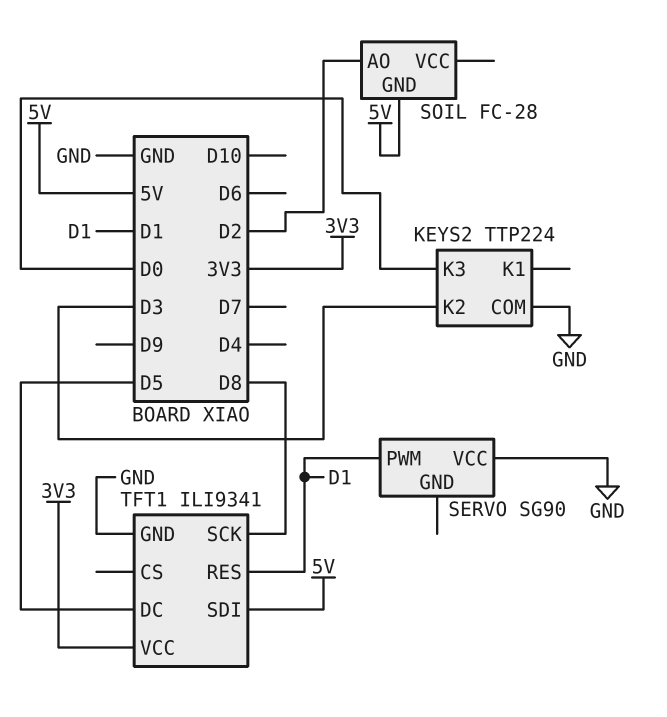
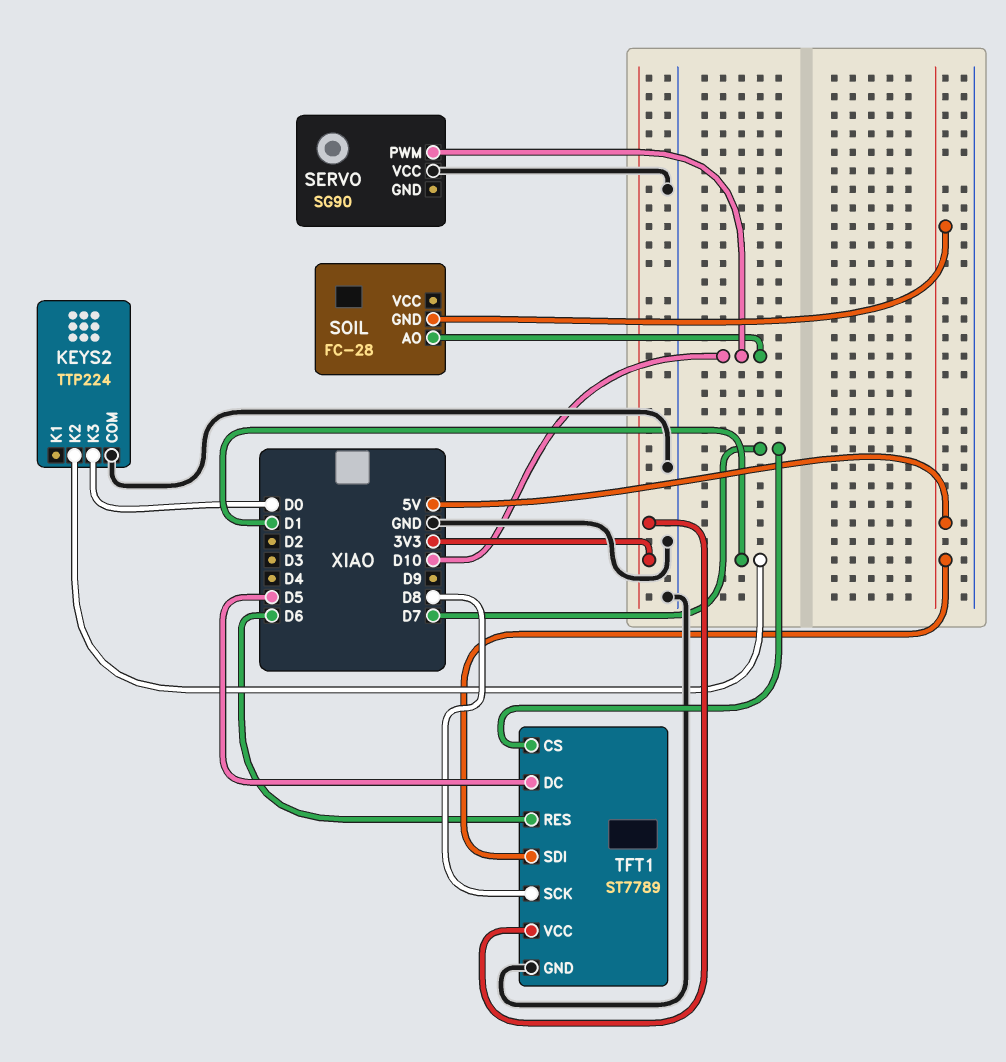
KEYS2 pin K2: D3 -> D1
SERVO pin PWM: D1 -> D10
SOIL pin AO: D2 -> D10
TFT1: ILI9341 -> ST7789
TFT1 pin CS: none -> D7
TFT1 pin RES: D1 -> D6

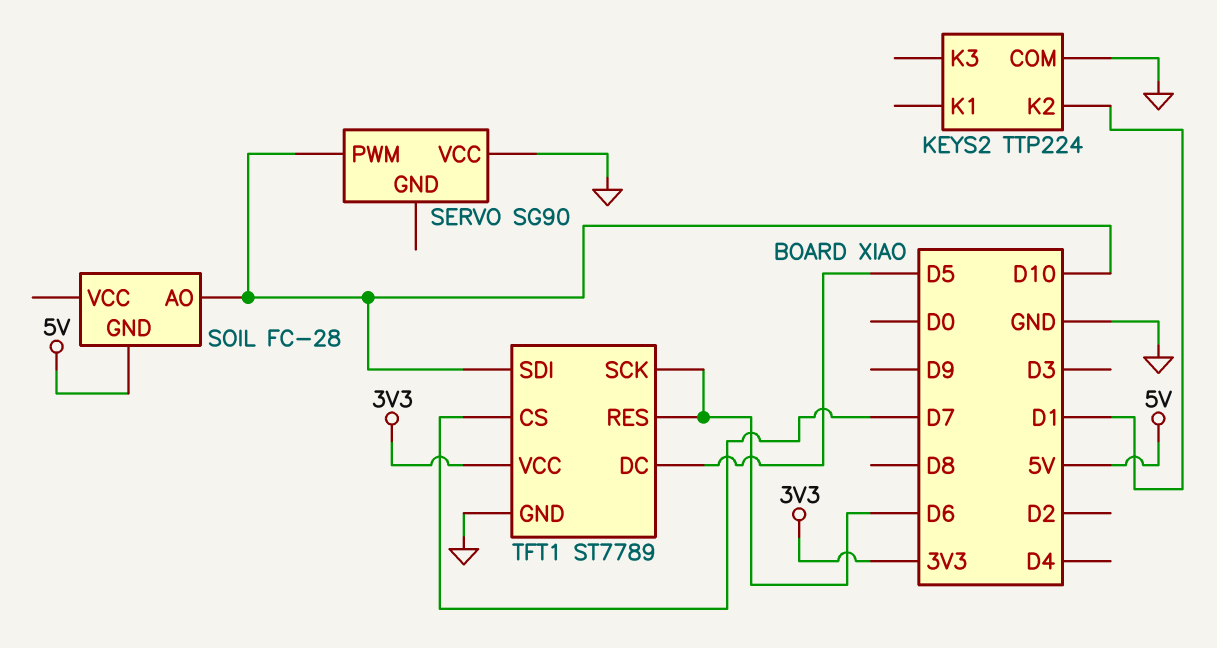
KEYS2 pin K3: D0 -> none
TFT1 pin SCK: D8 -> D6
TFT1 pin SDI: 5V -> D10

